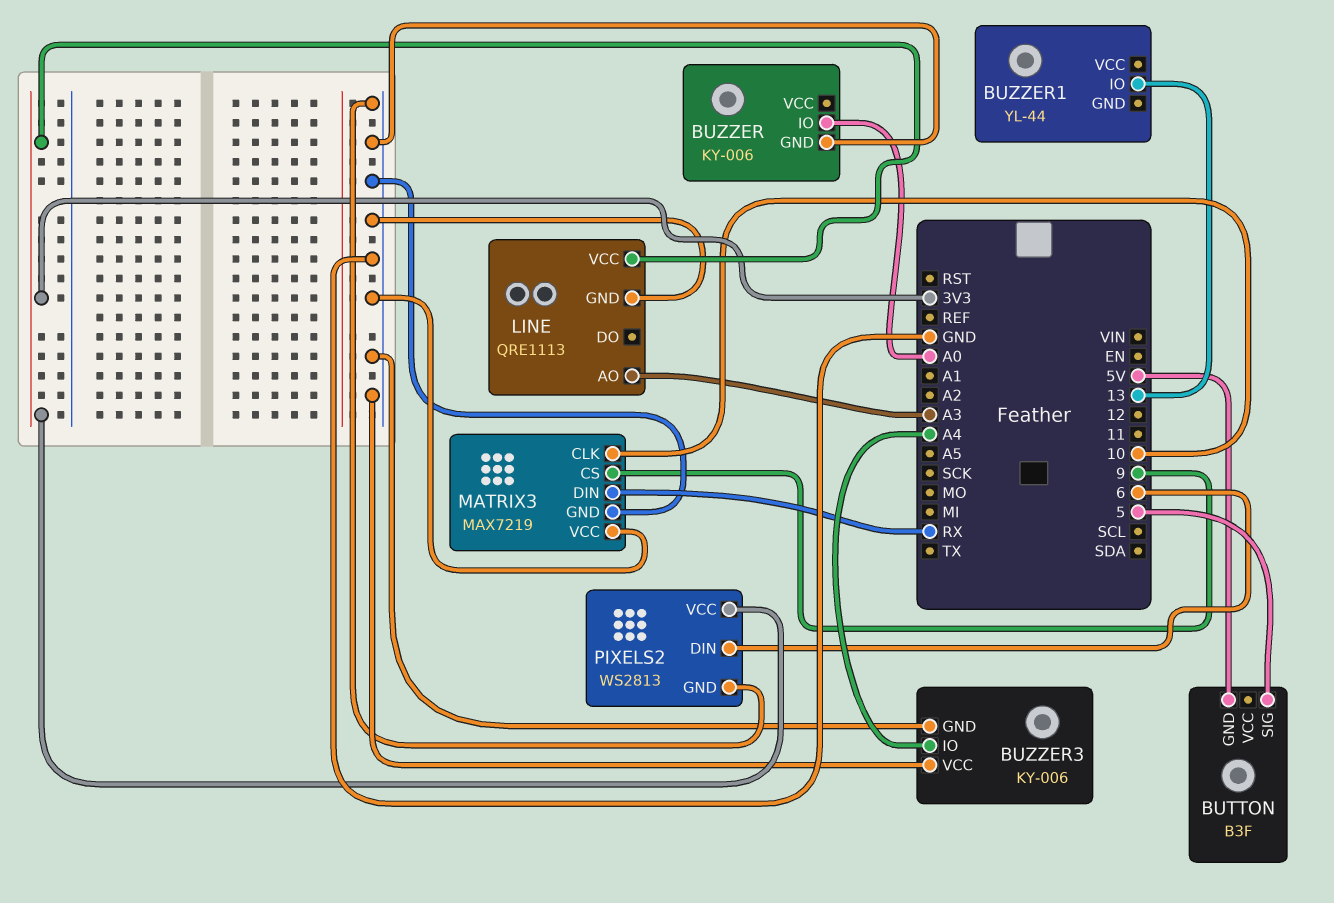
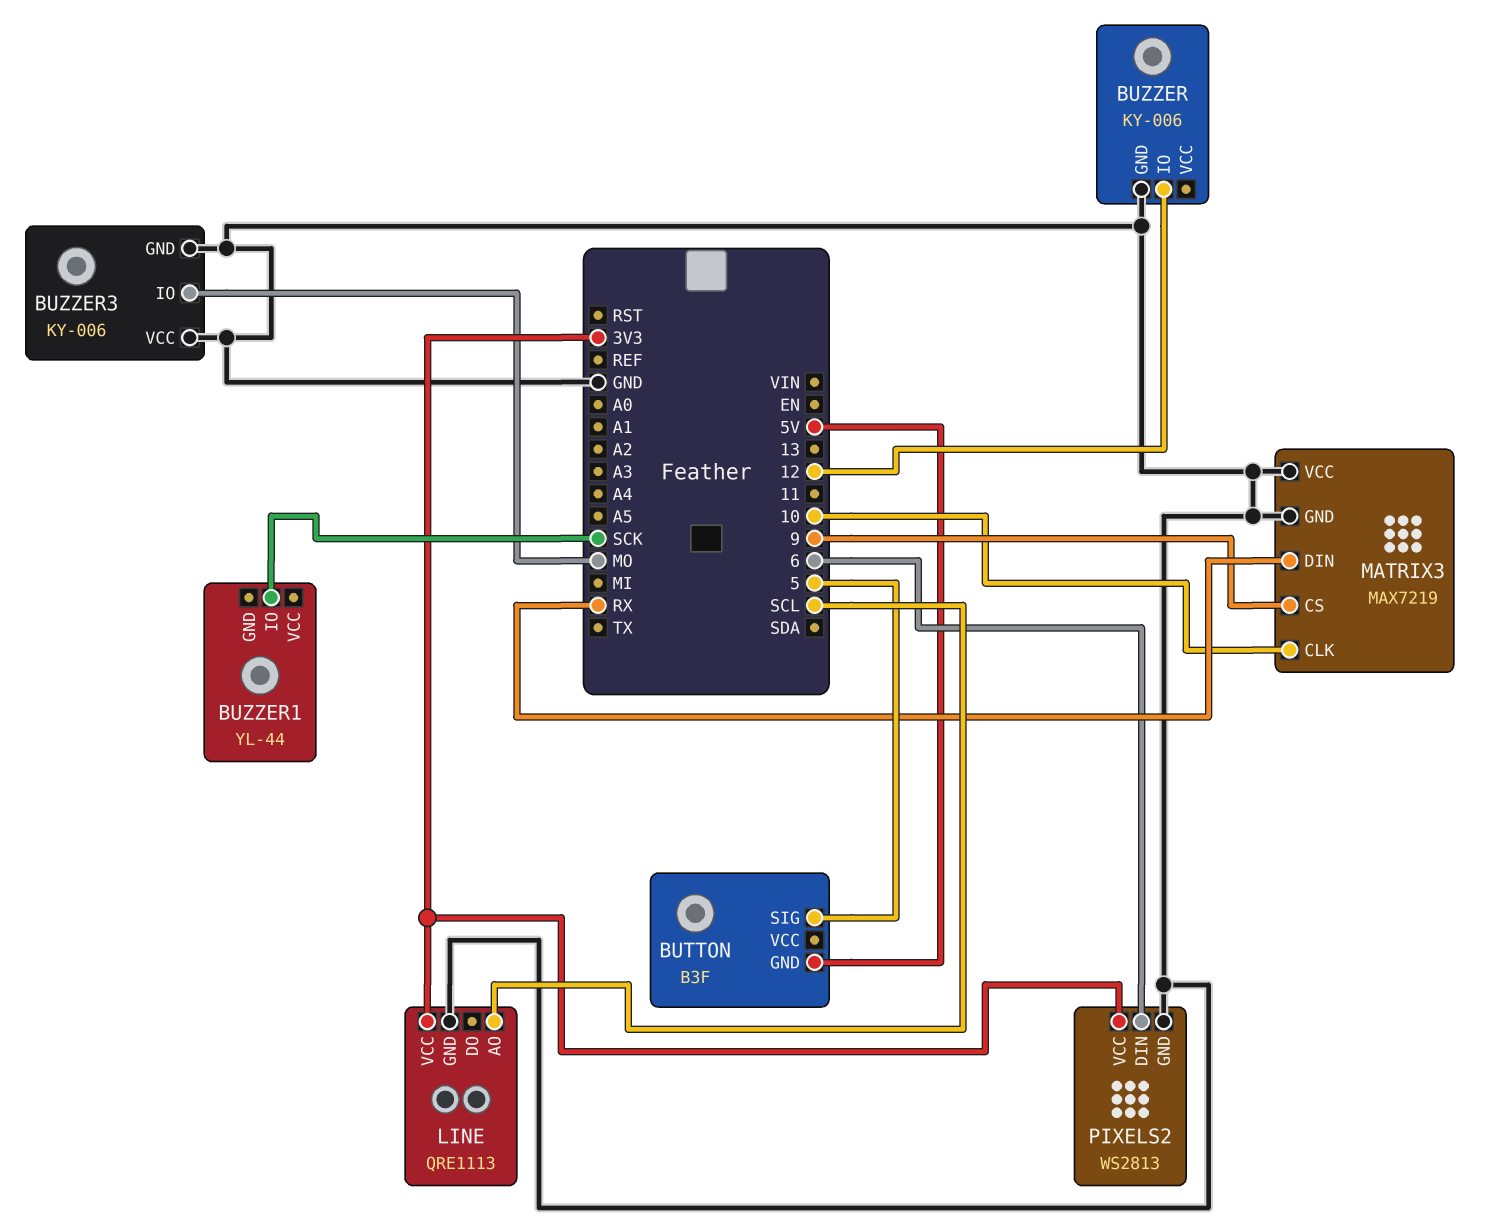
BUZZER pin IO: A0 -> 12
BUZZER1 pin IO: 13 -> SCK
BUZZER3 pin IO: A4 -> MO
LINE pin AO: A3 -> SCL

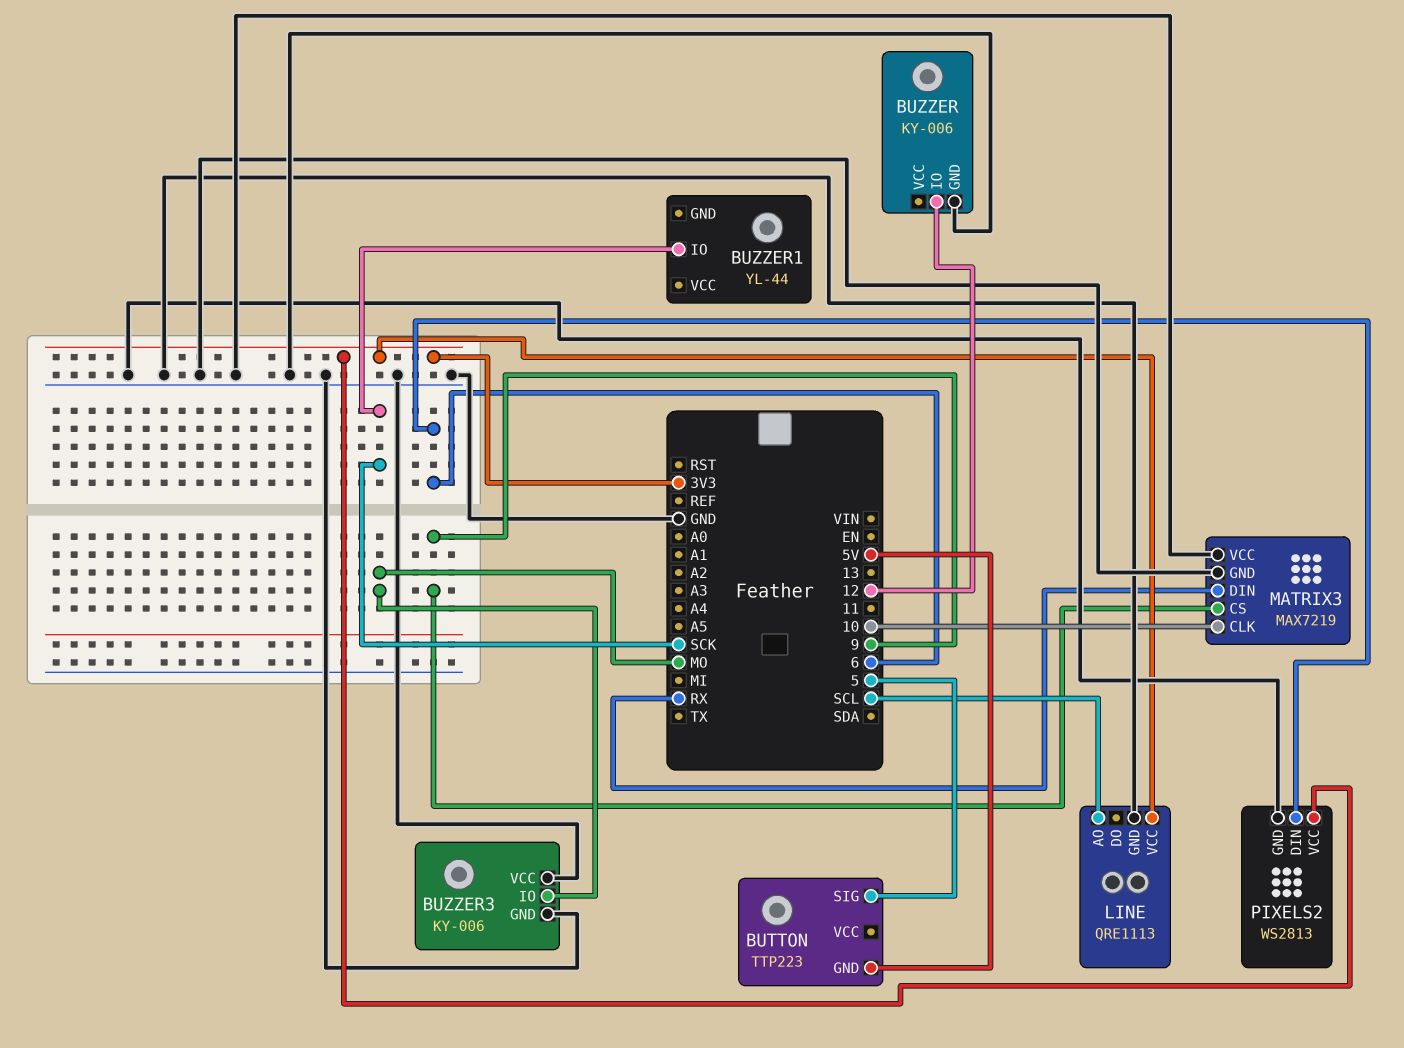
BUTTON: B3F -> TTP223

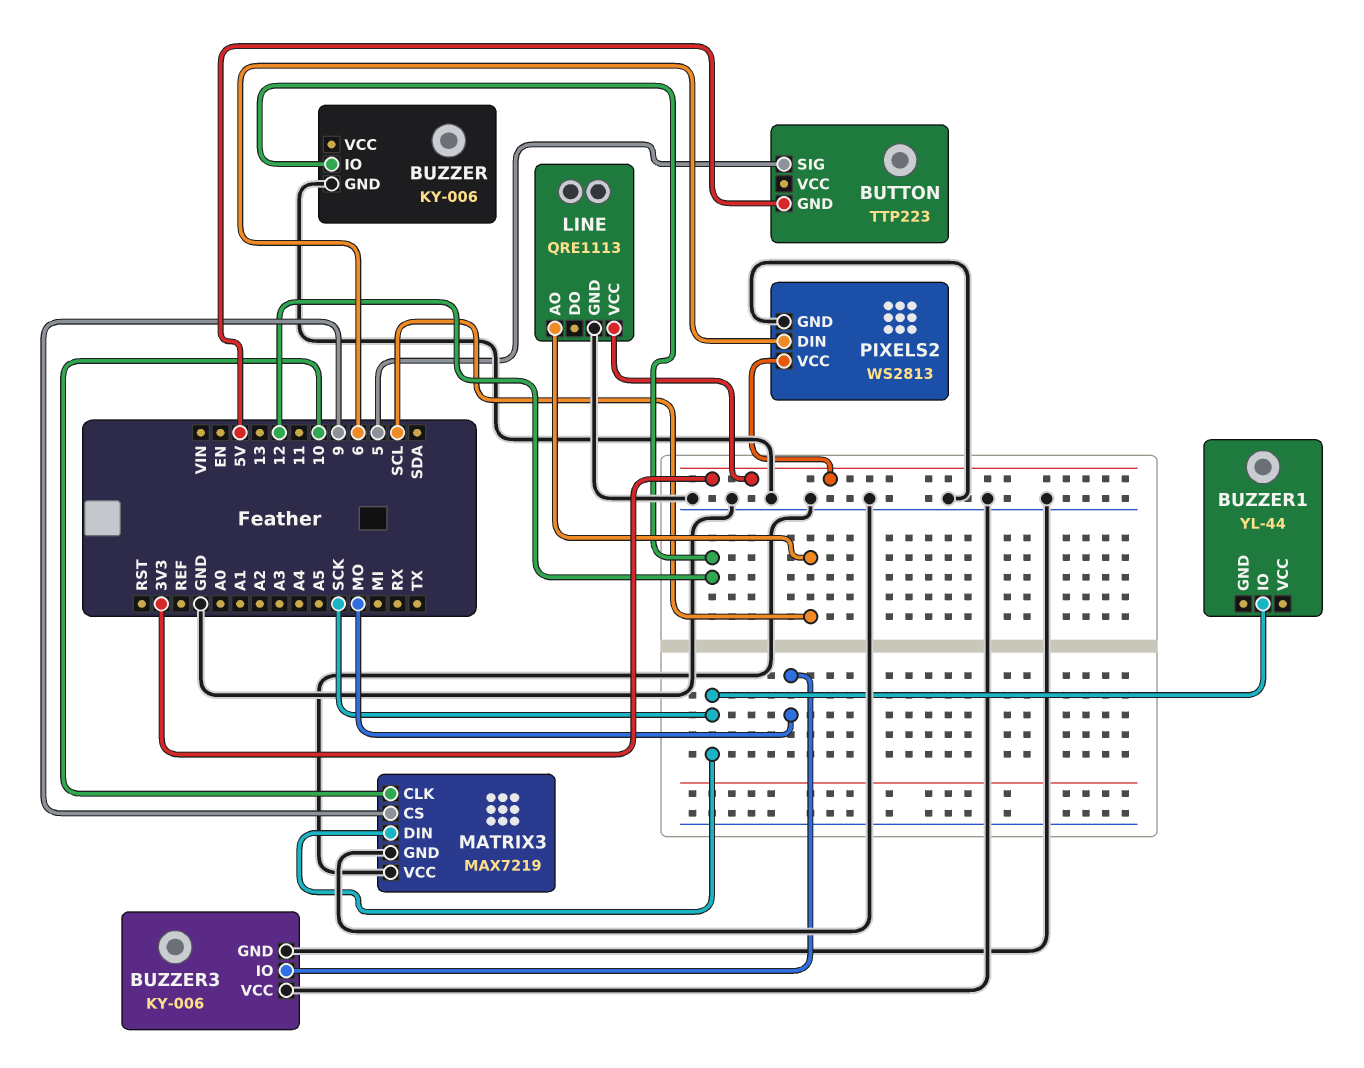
MATRIX3 pin DIN: RX -> SCK

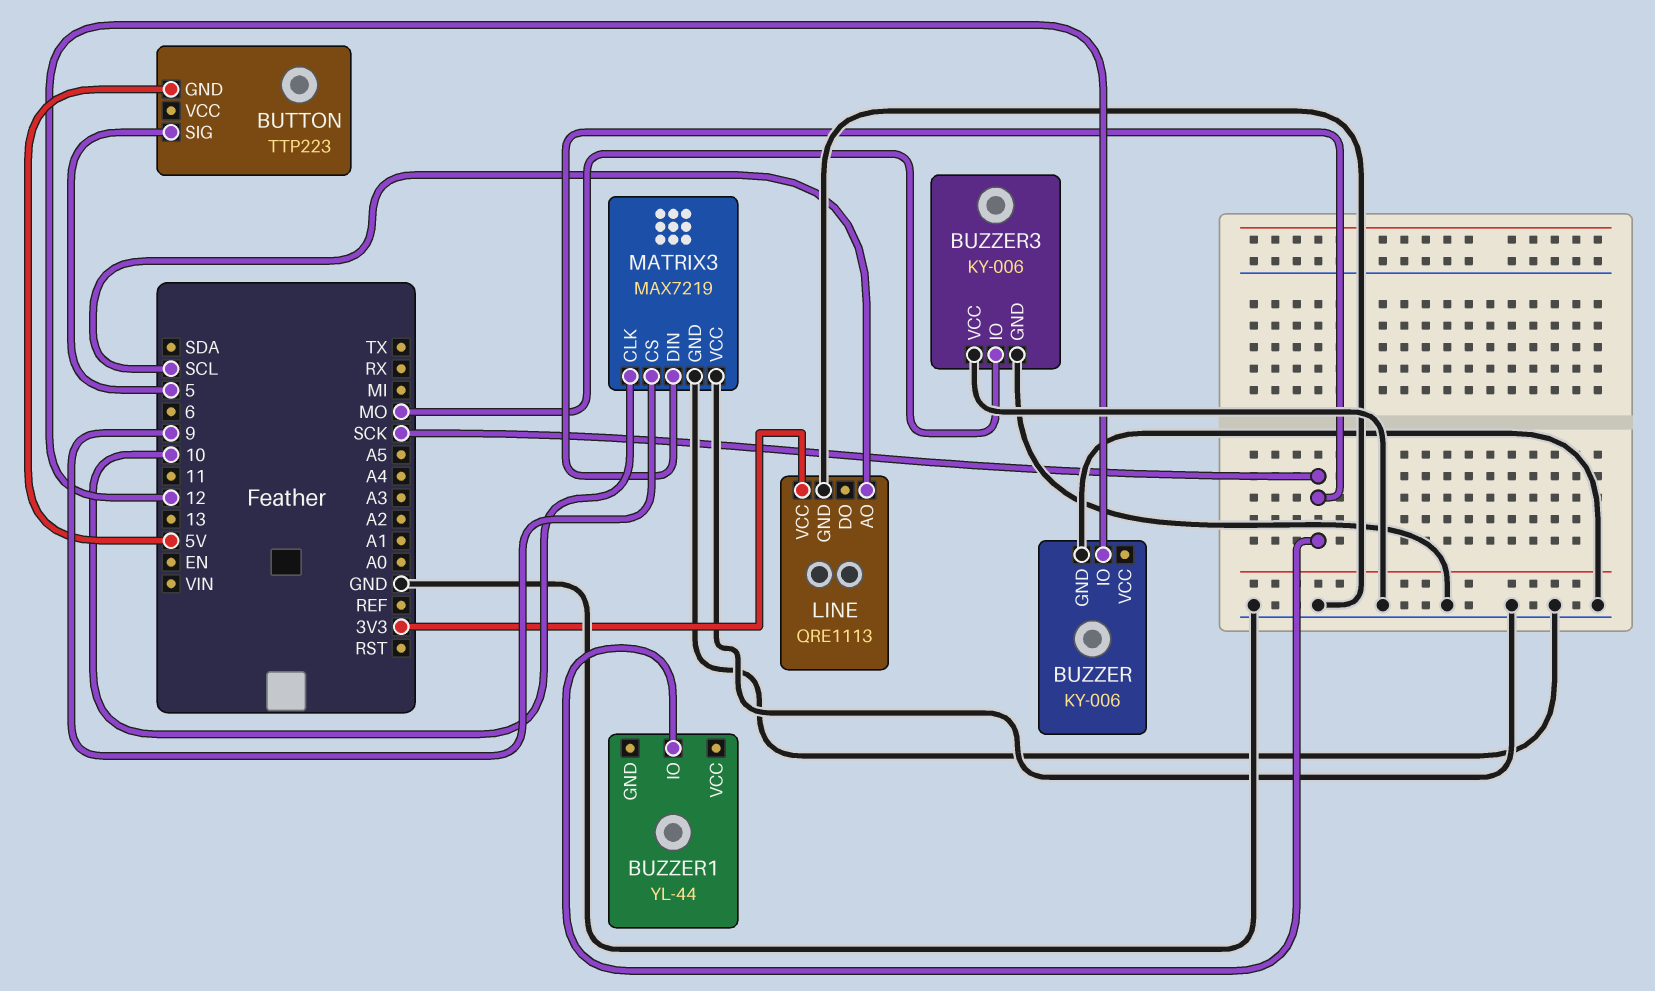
PIXELS2: WS2813 -> none
PIXELS2 pin DIN: 6 -> none
PIXELS2 pin GND: GND -> none
PIXELS2 pin VCC: 3V3 -> none

